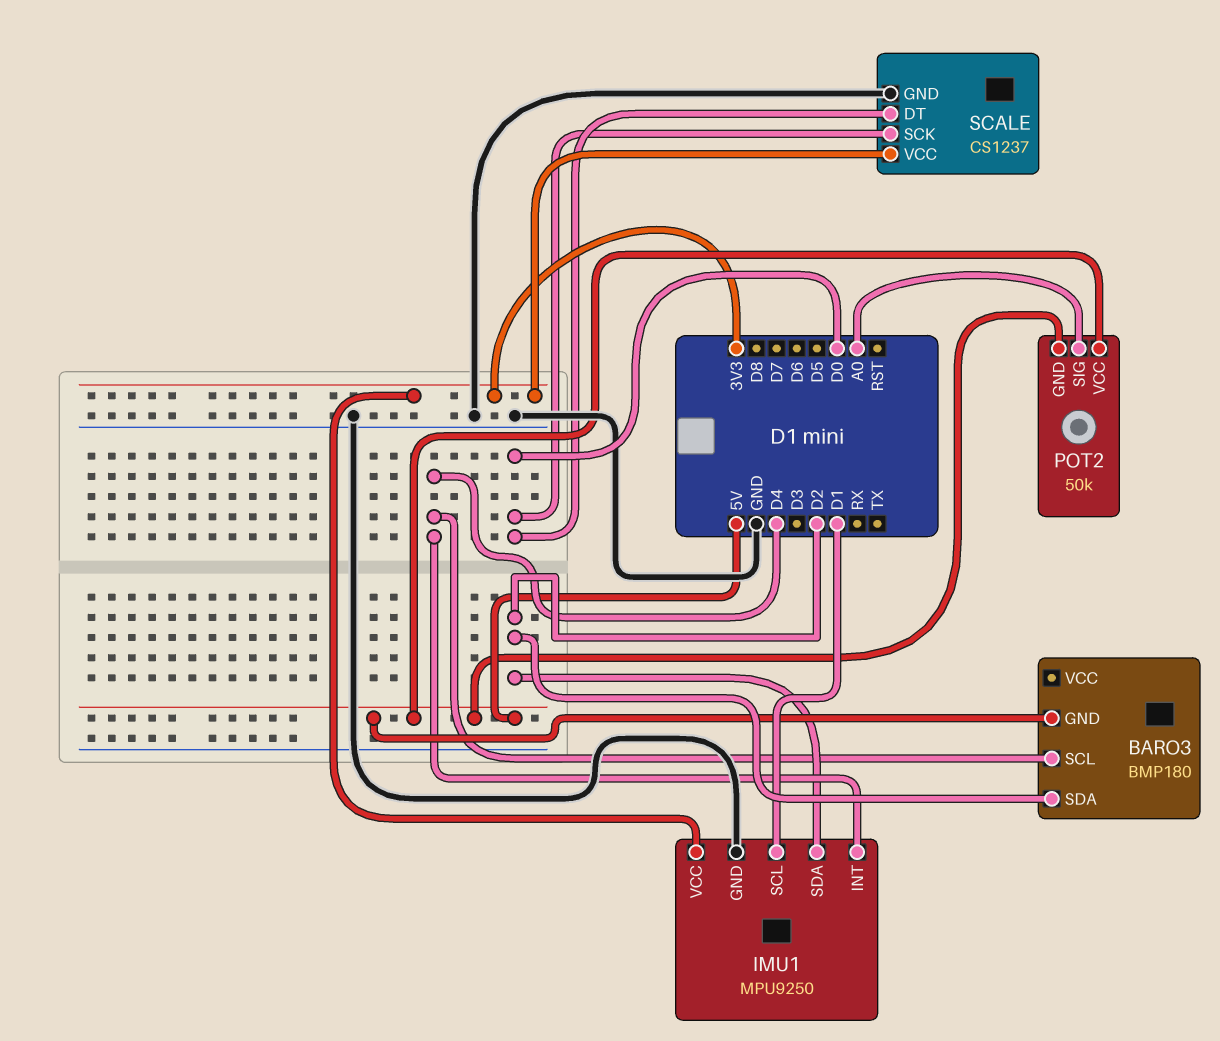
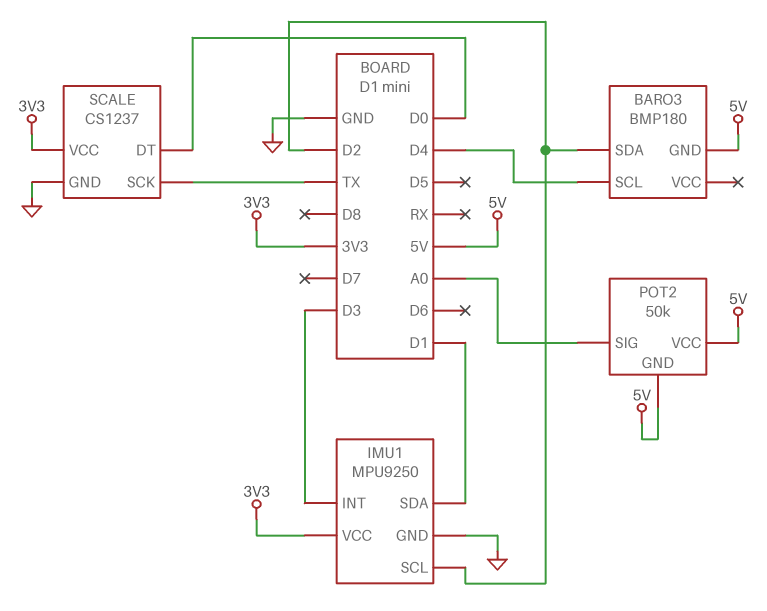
IMU1 pin INT: D4 -> D3
IMU1 pin SCL: D1 -> D2
IMU1 pin SDA: D2 -> D1
SCALE pin SCK: D0 -> TX

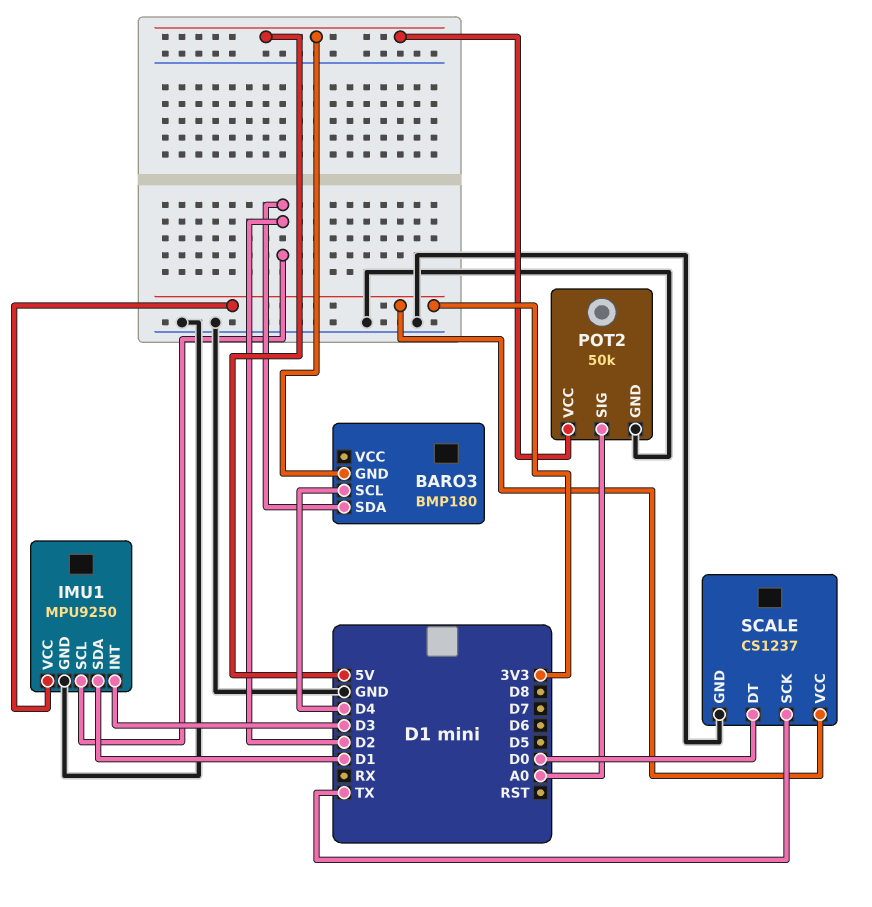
POT2 pin GND: 5V -> GND

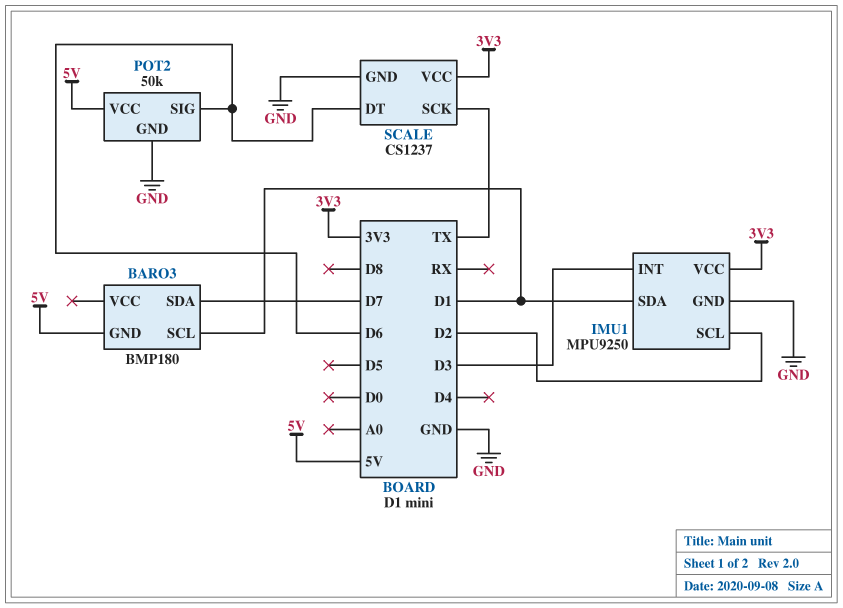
BARO3 pin SCL: D4 -> D1
BARO3 pin SDA: D2 -> D7
POT2 pin SIG: A0 -> D6
SCALE pin DT: D0 -> D6

